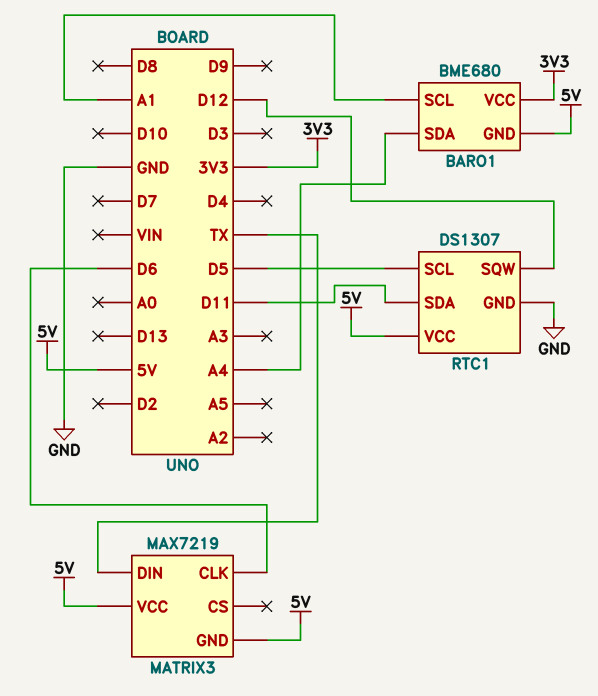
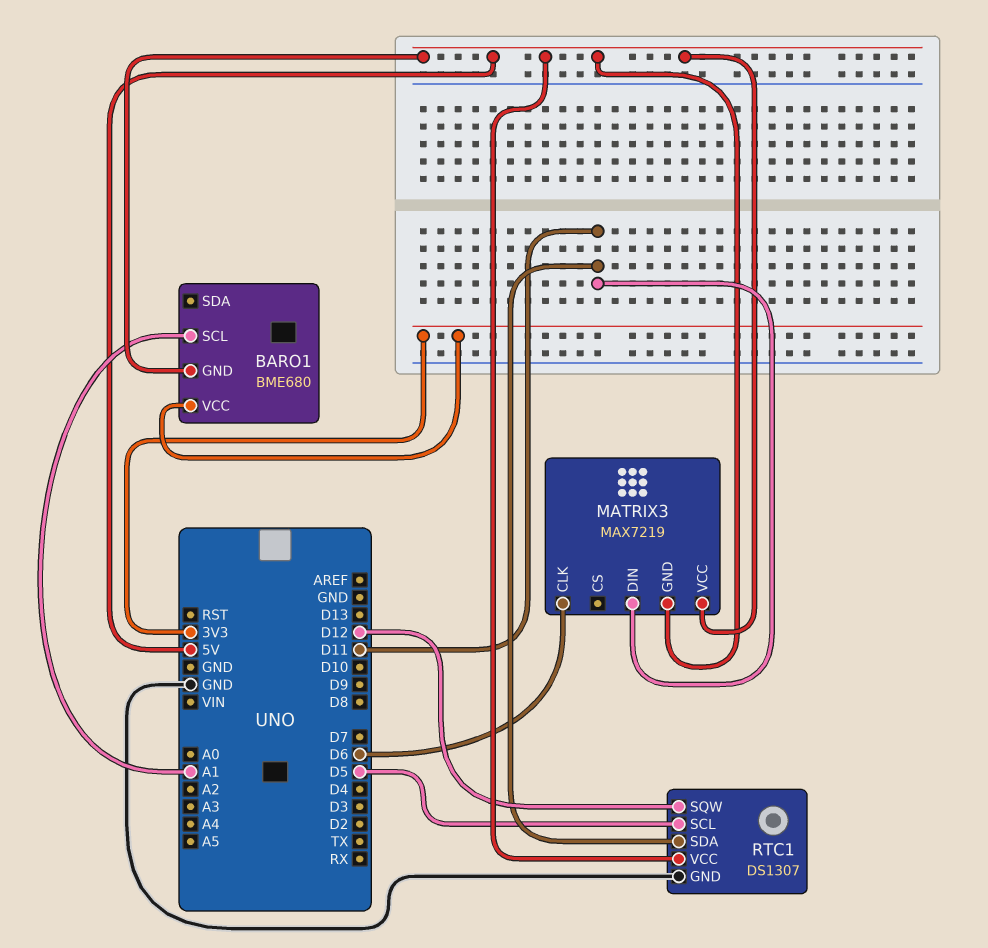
BARO1 pin SDA: A4 -> none
MATRIX3 pin DIN: TX -> D11

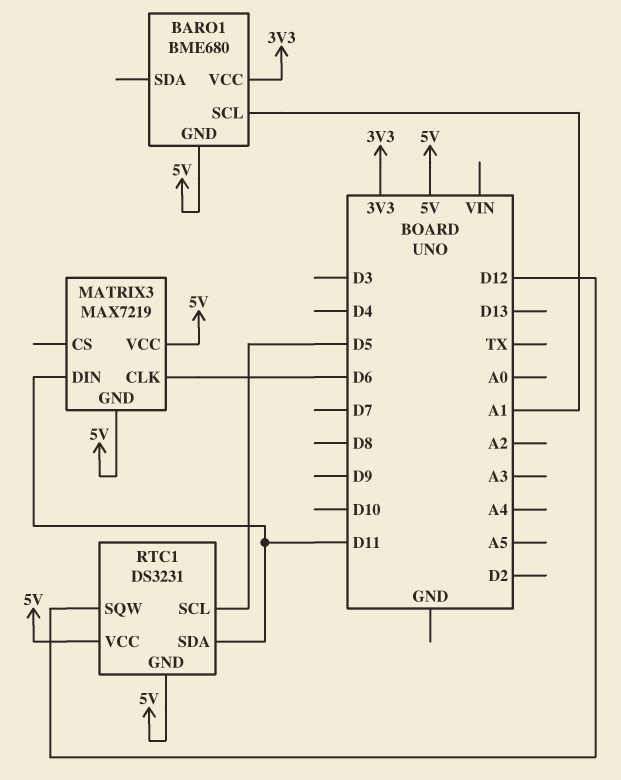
RTC1: DS1307 -> DS3231
RTC1 pin GND: GND -> 5V

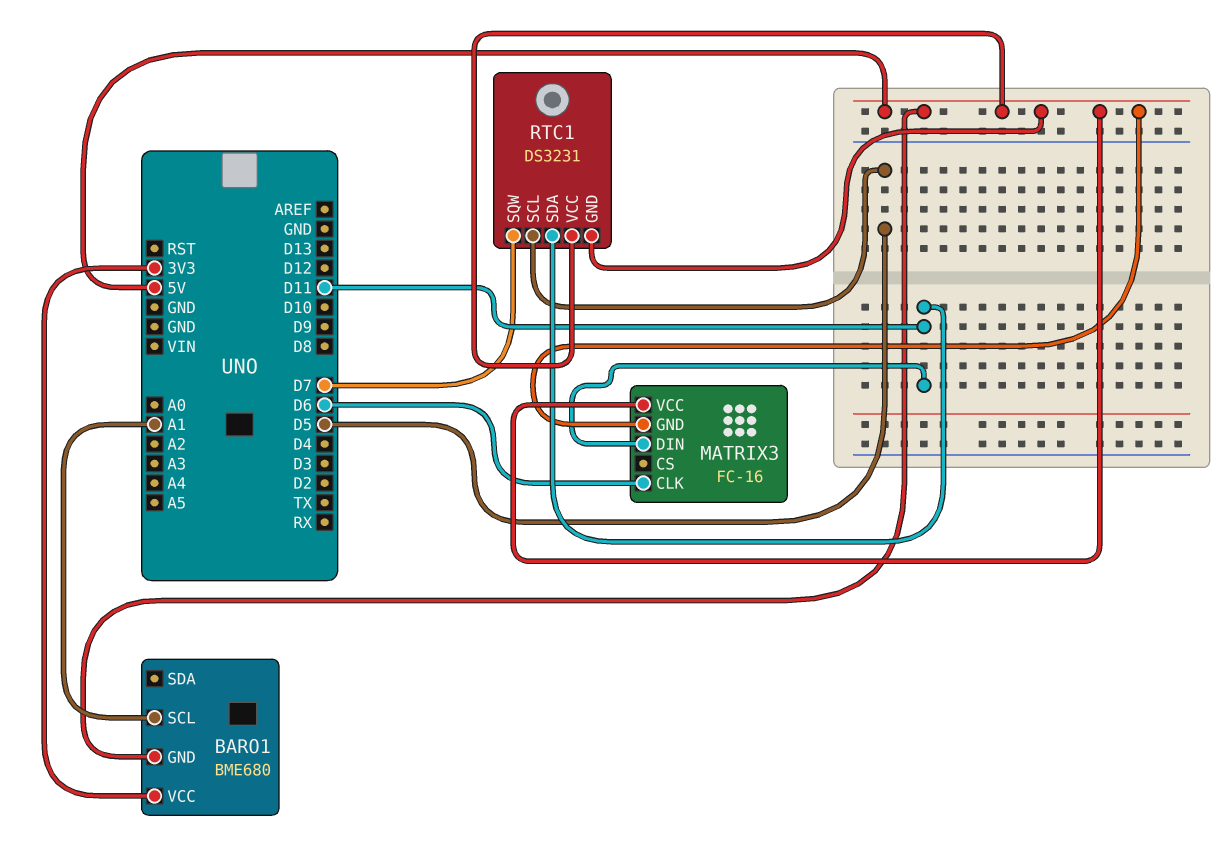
MATRIX3: MAX7219 -> FC-16
RTC1 pin SQW: D12 -> D7

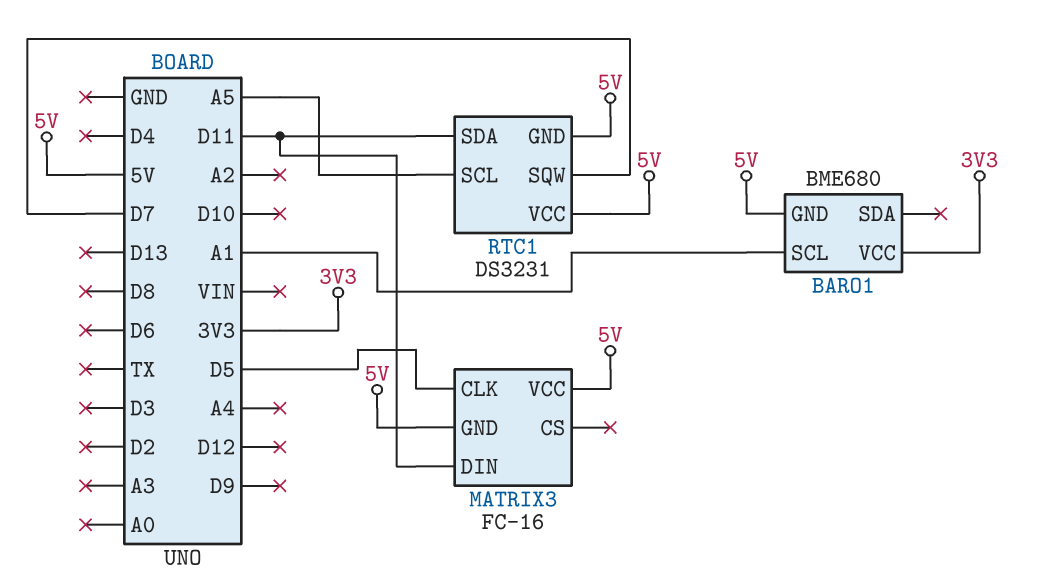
MATRIX3 pin CLK: D6 -> D5
RTC1 pin SCL: D5 -> A5

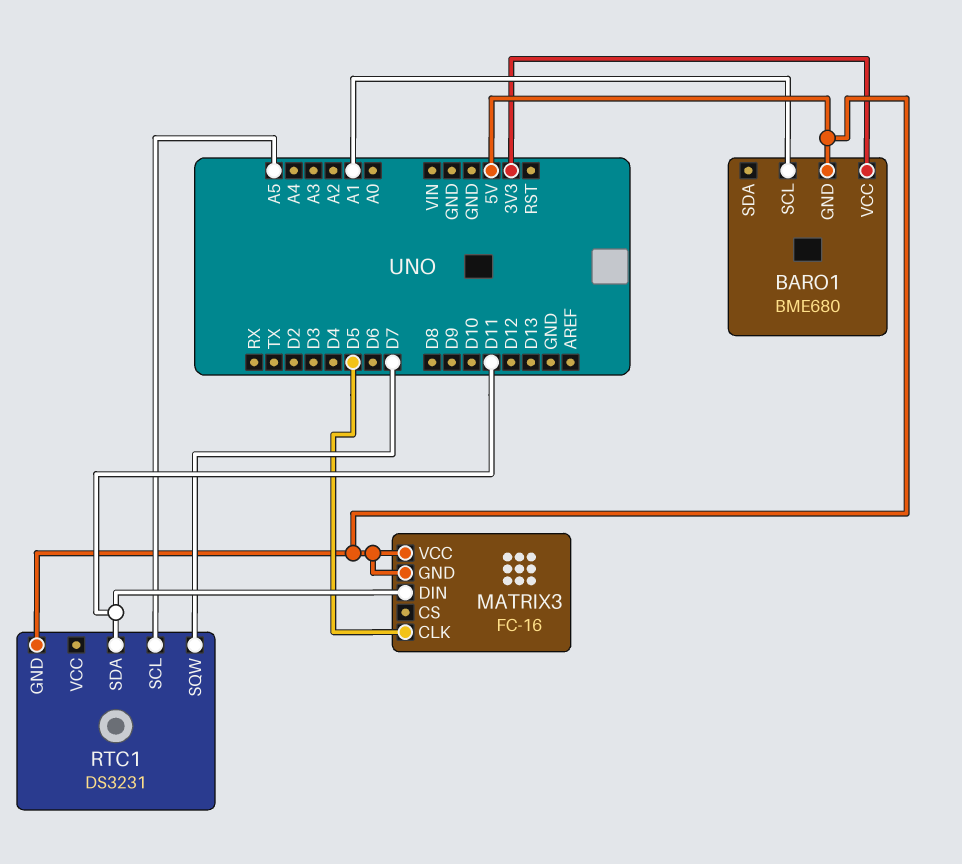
RTC1 pin VCC: 5V -> none

